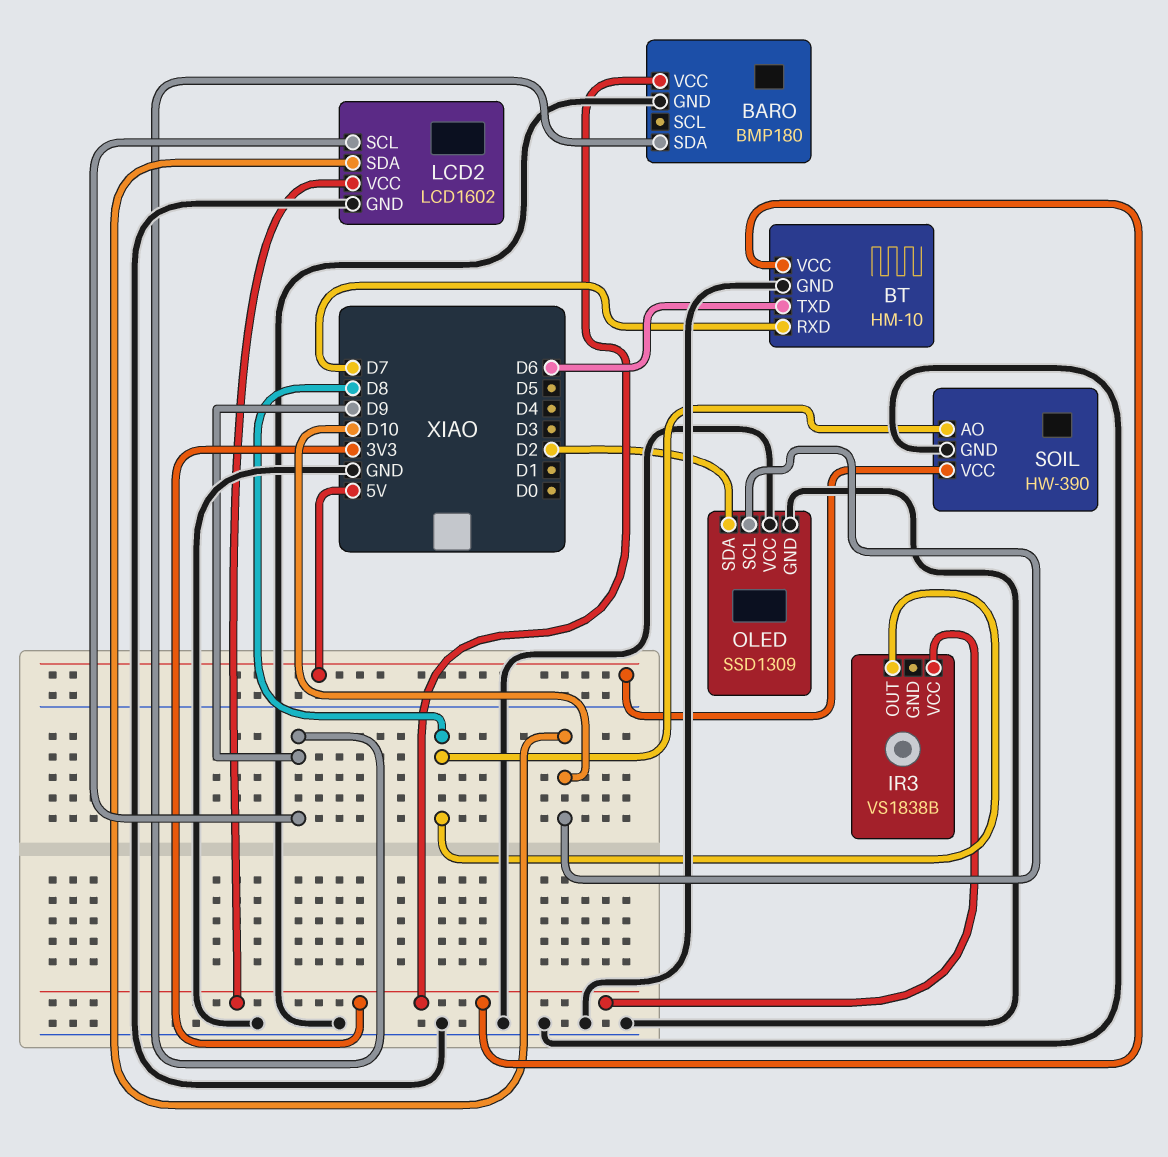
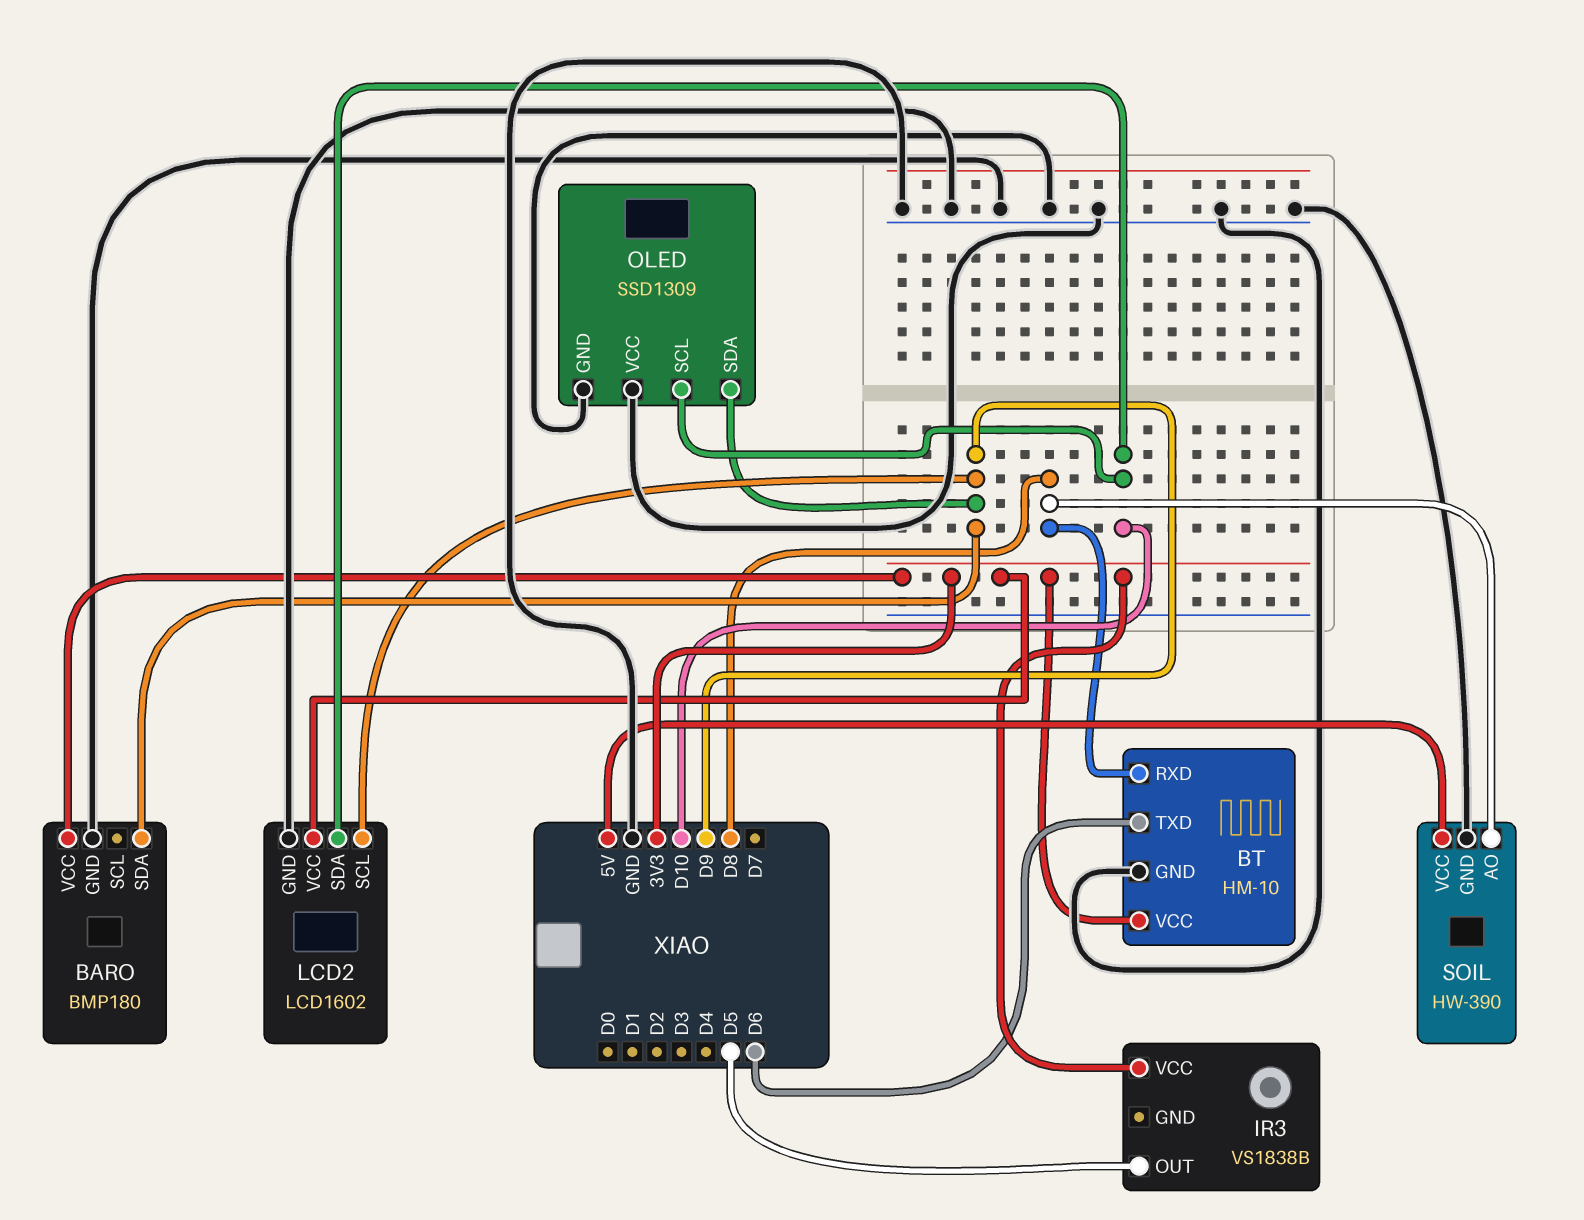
BT pin RXD: D7 -> D8
IR3 pin OUT: D8 -> D5
OLED pin SDA: D2 -> D9

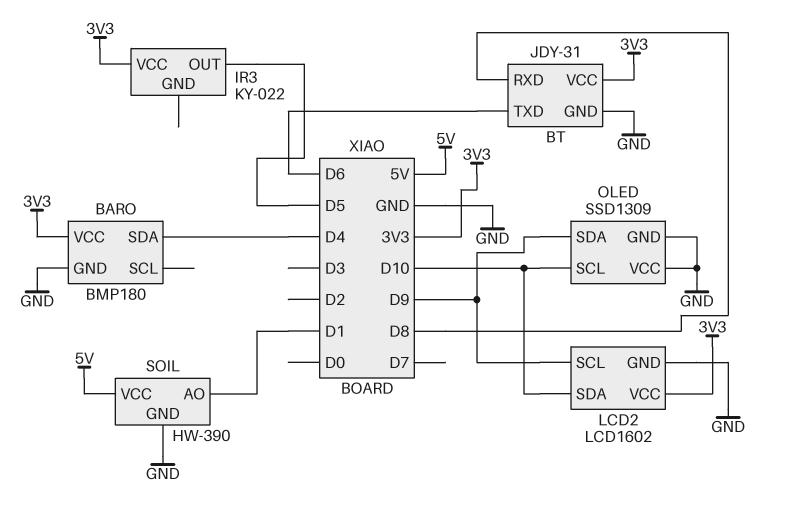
BARO pin SDA: D9 -> D4
BT: HM-10 -> JDY-31
IR3: VS1838B -> KY-022
SOIL pin AO: D8 -> D1

